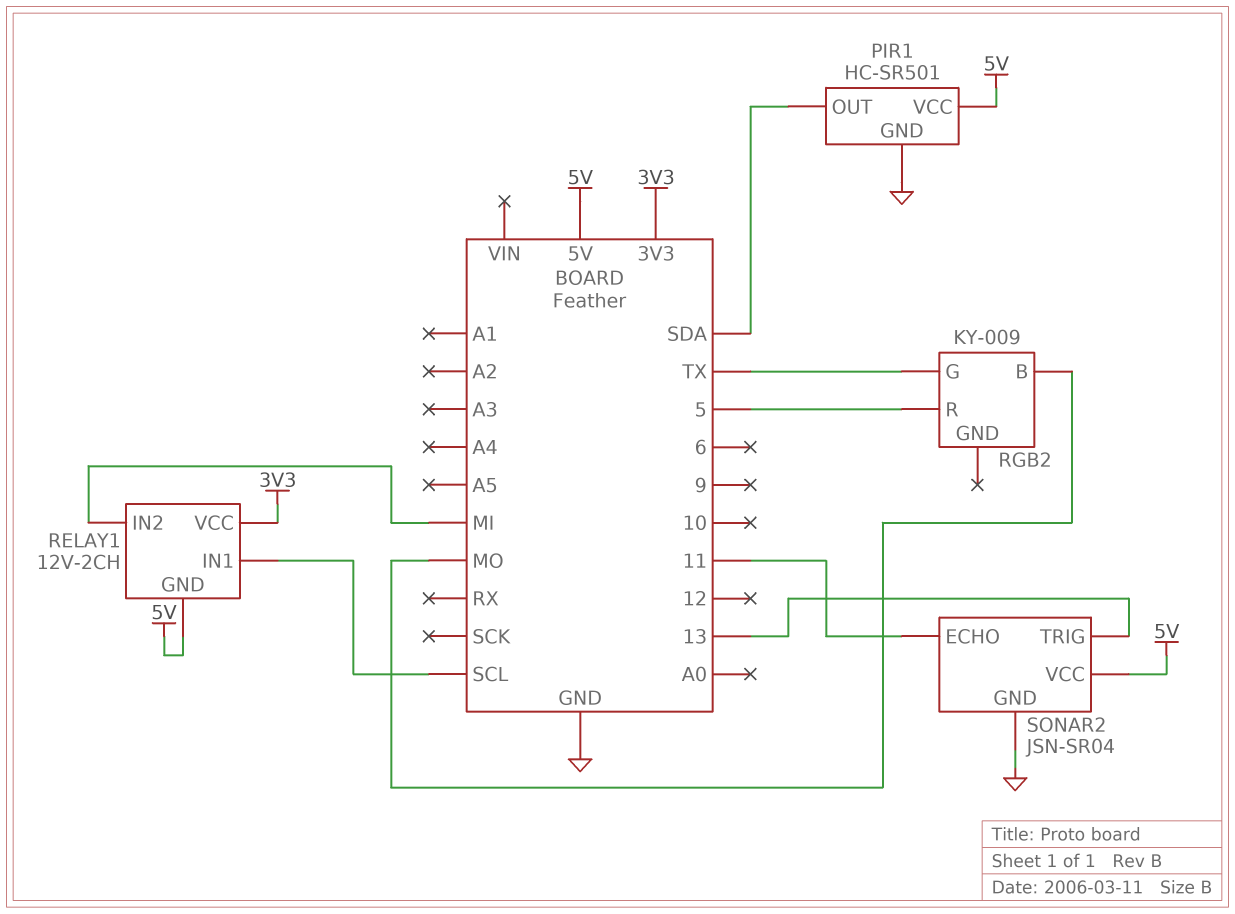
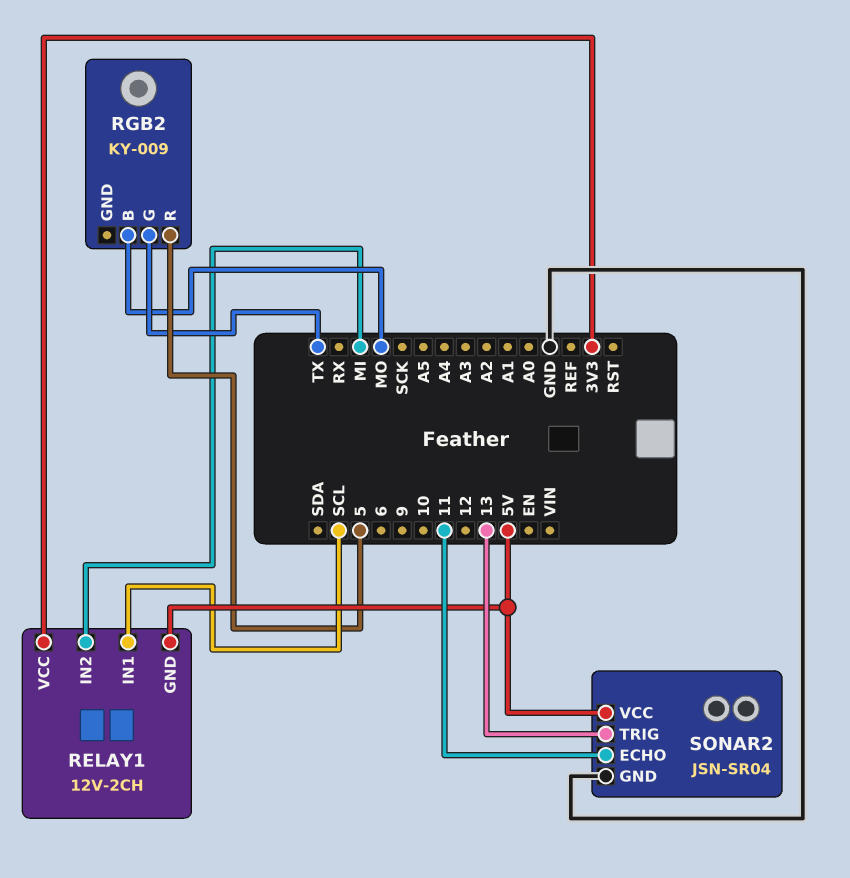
PIR1: HC-SR501 -> none
PIR1 pin GND: GND -> none
PIR1 pin OUT: SDA -> none
PIR1 pin VCC: 5V -> none

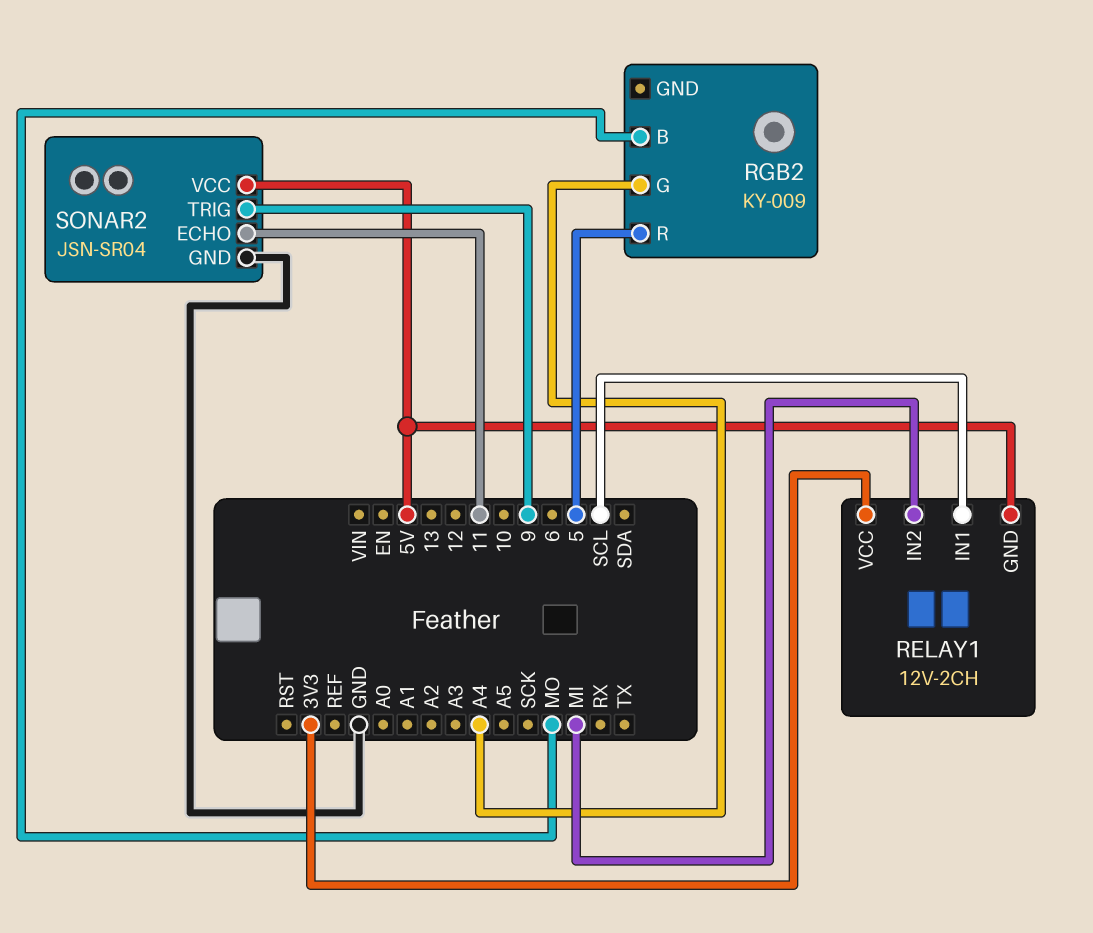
RGB2 pin G: TX -> A4
SONAR2 pin TRIG: 13 -> 9

